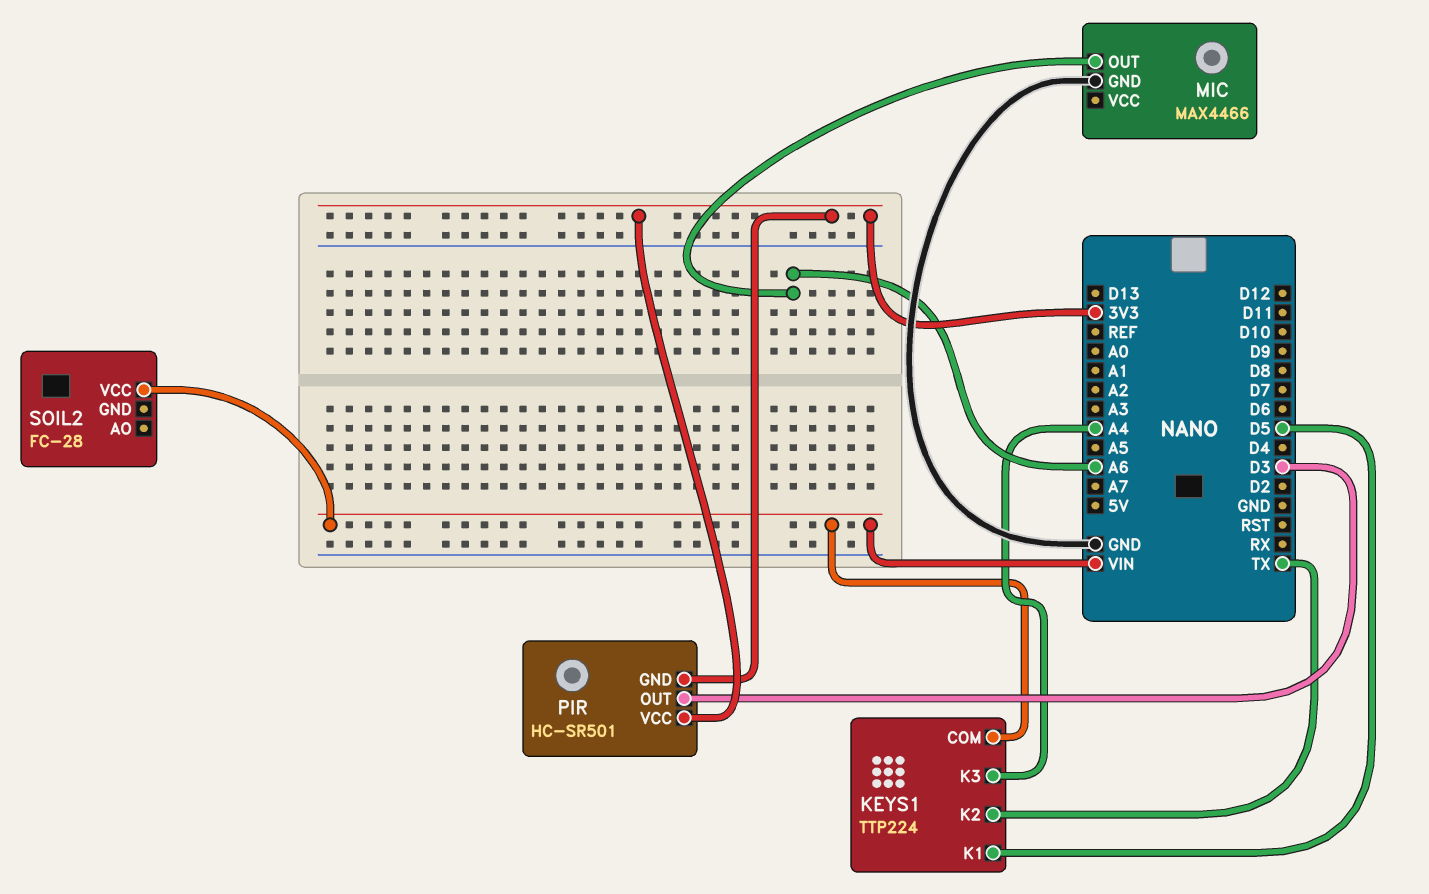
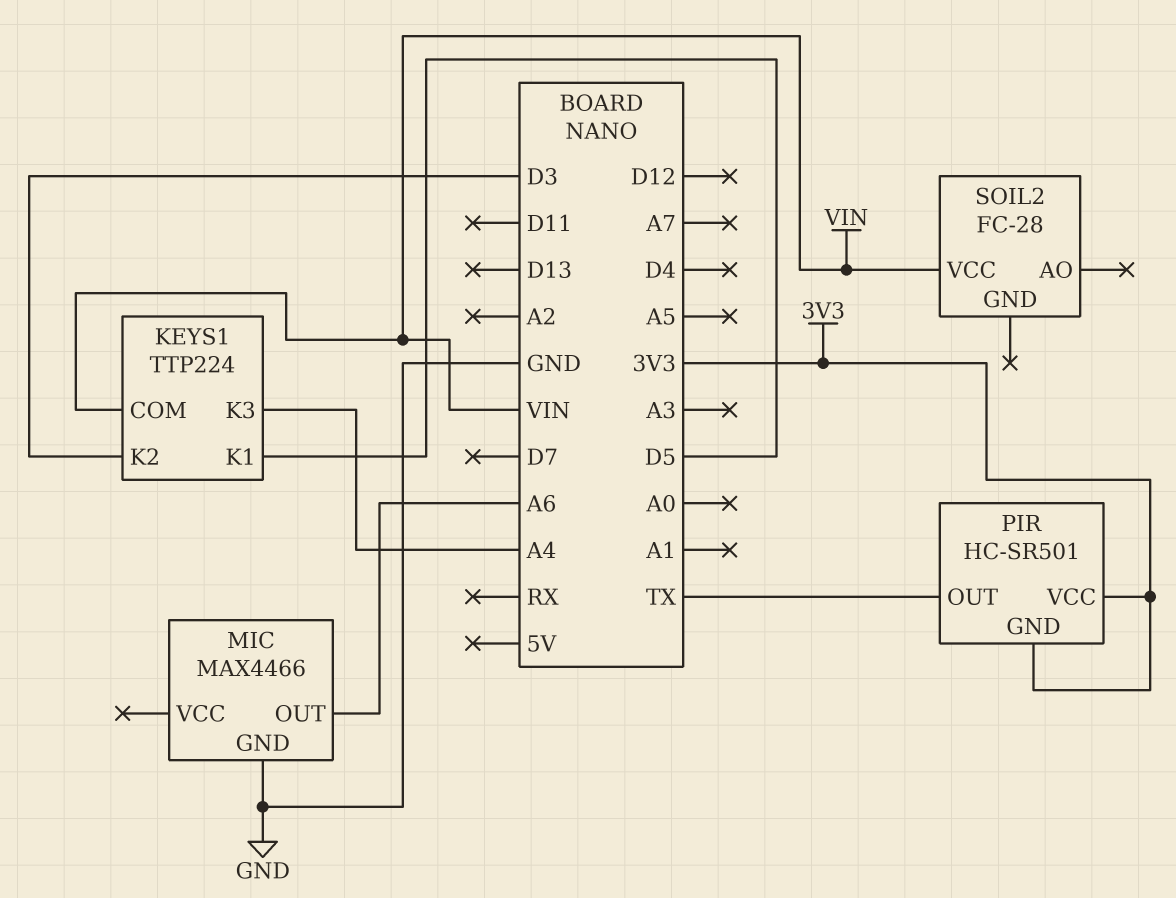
KEYS1 pin K2: TX -> D3
PIR pin OUT: D3 -> TX

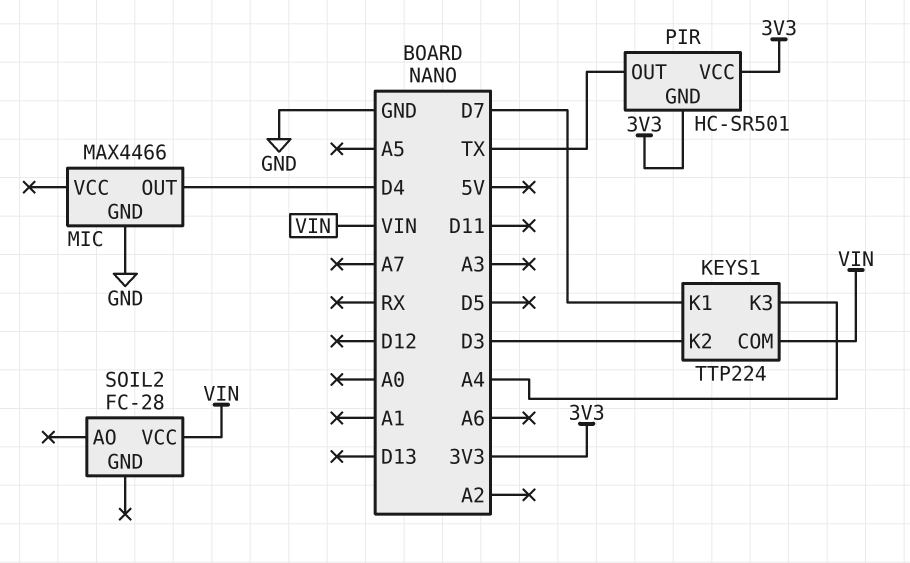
KEYS1 pin K1: D5 -> D7
MIC pin OUT: A6 -> D4

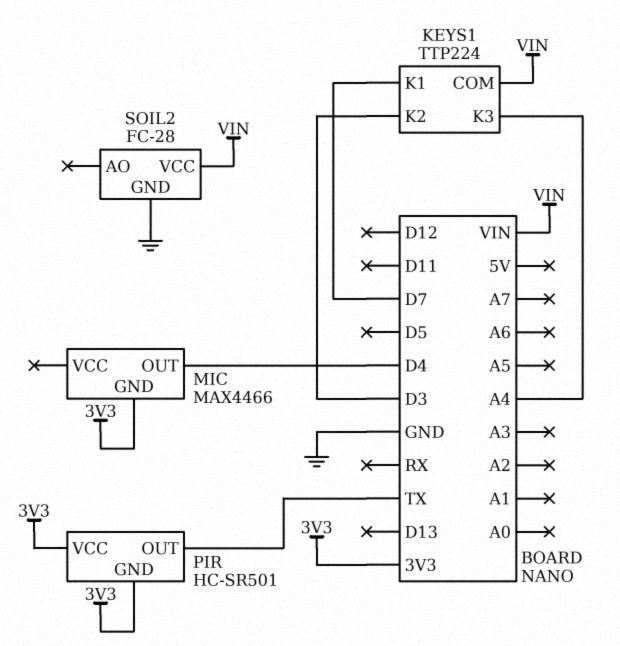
MIC pin GND: GND -> 3V3
SOIL2 pin GND: none -> GND

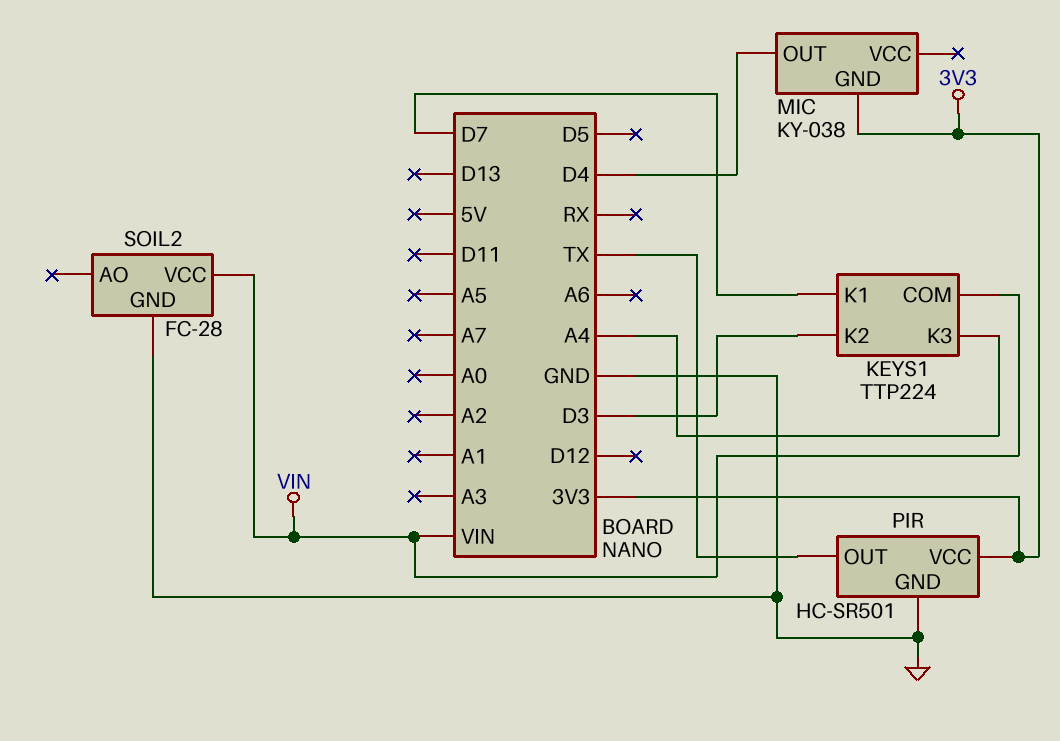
MIC: MAX4466 -> KY-038
PIR pin GND: 3V3 -> GND

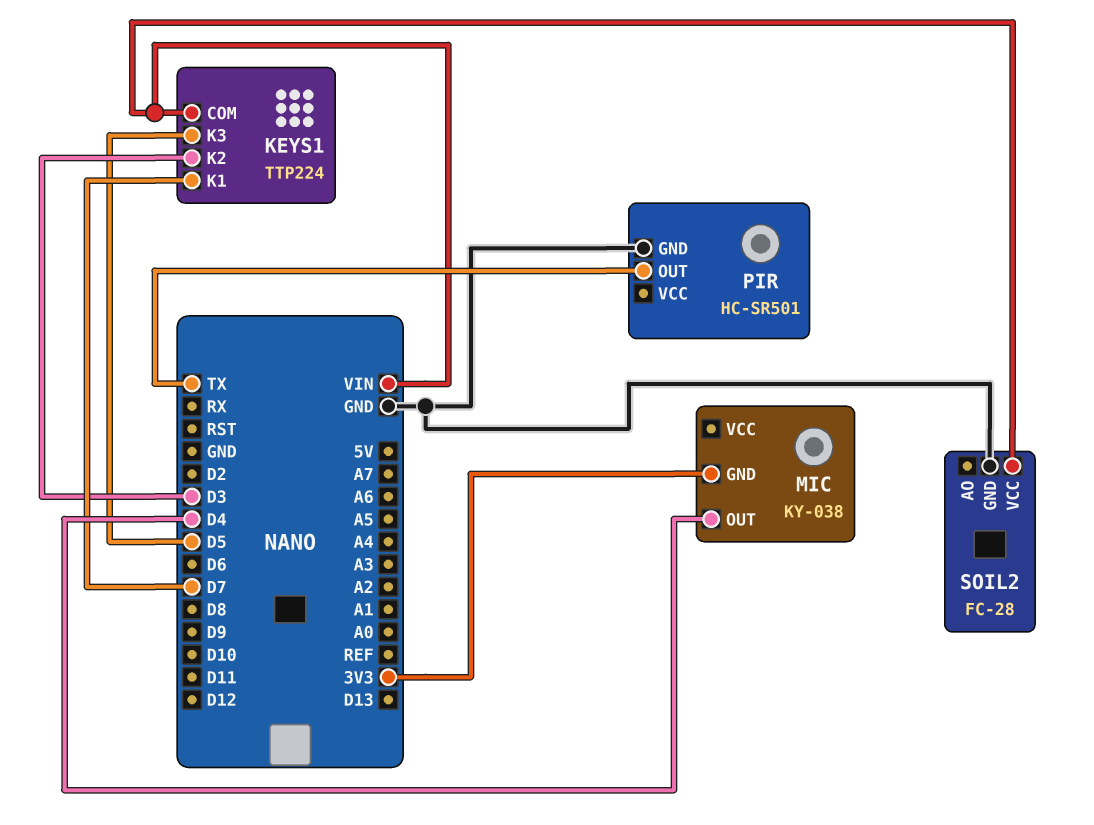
KEYS1 pin K3: A4 -> D5
PIR pin VCC: 3V3 -> none

